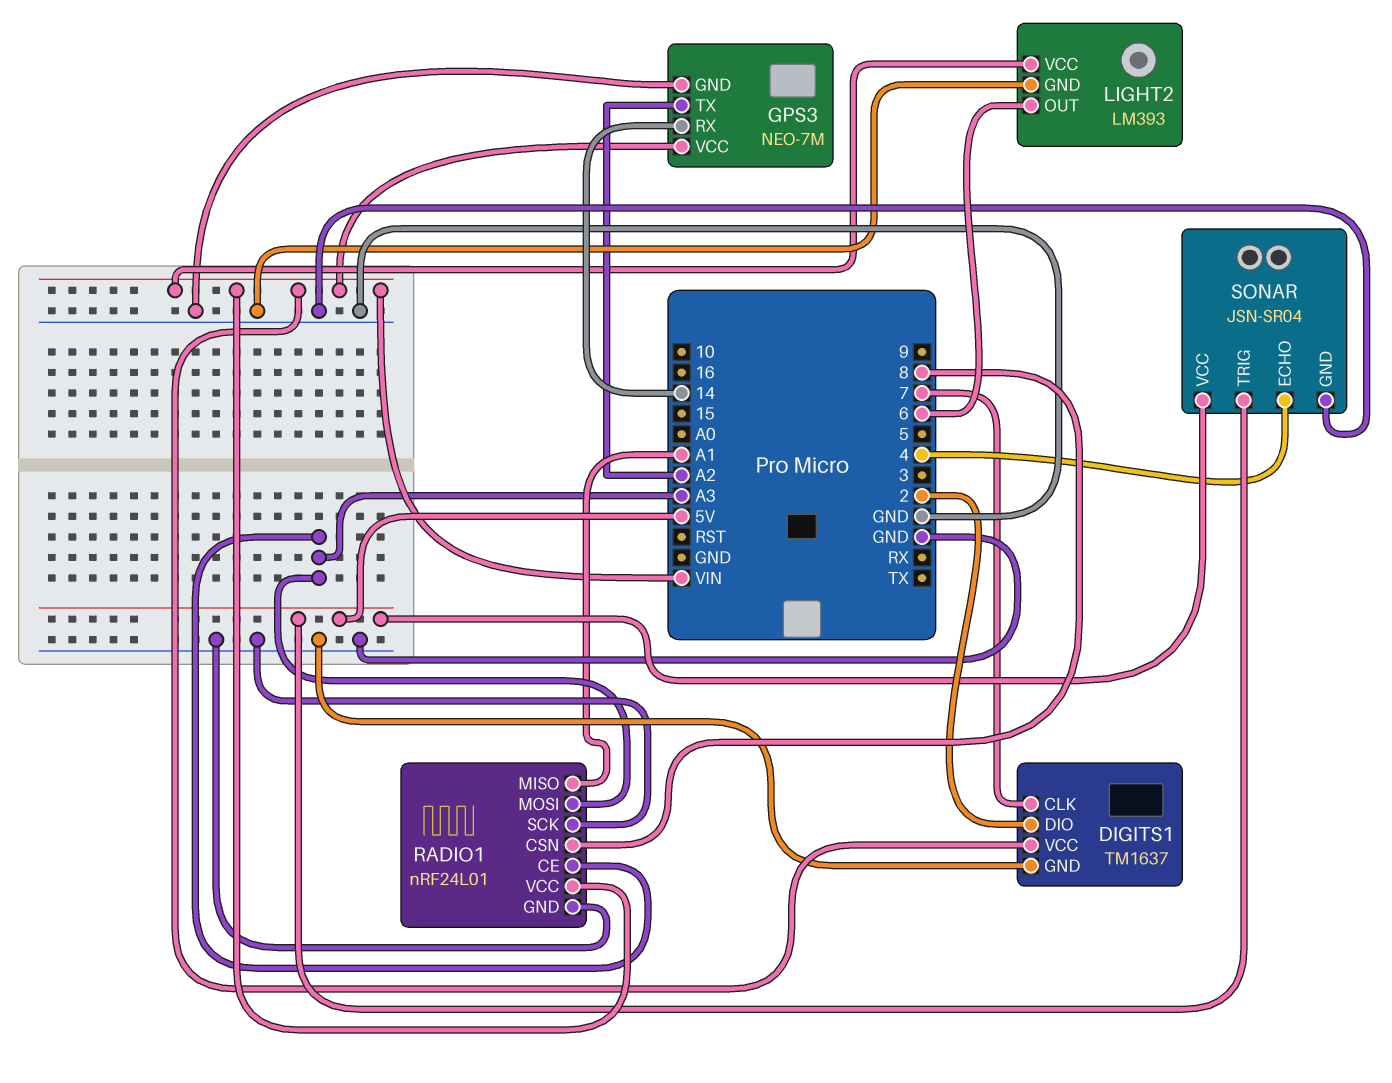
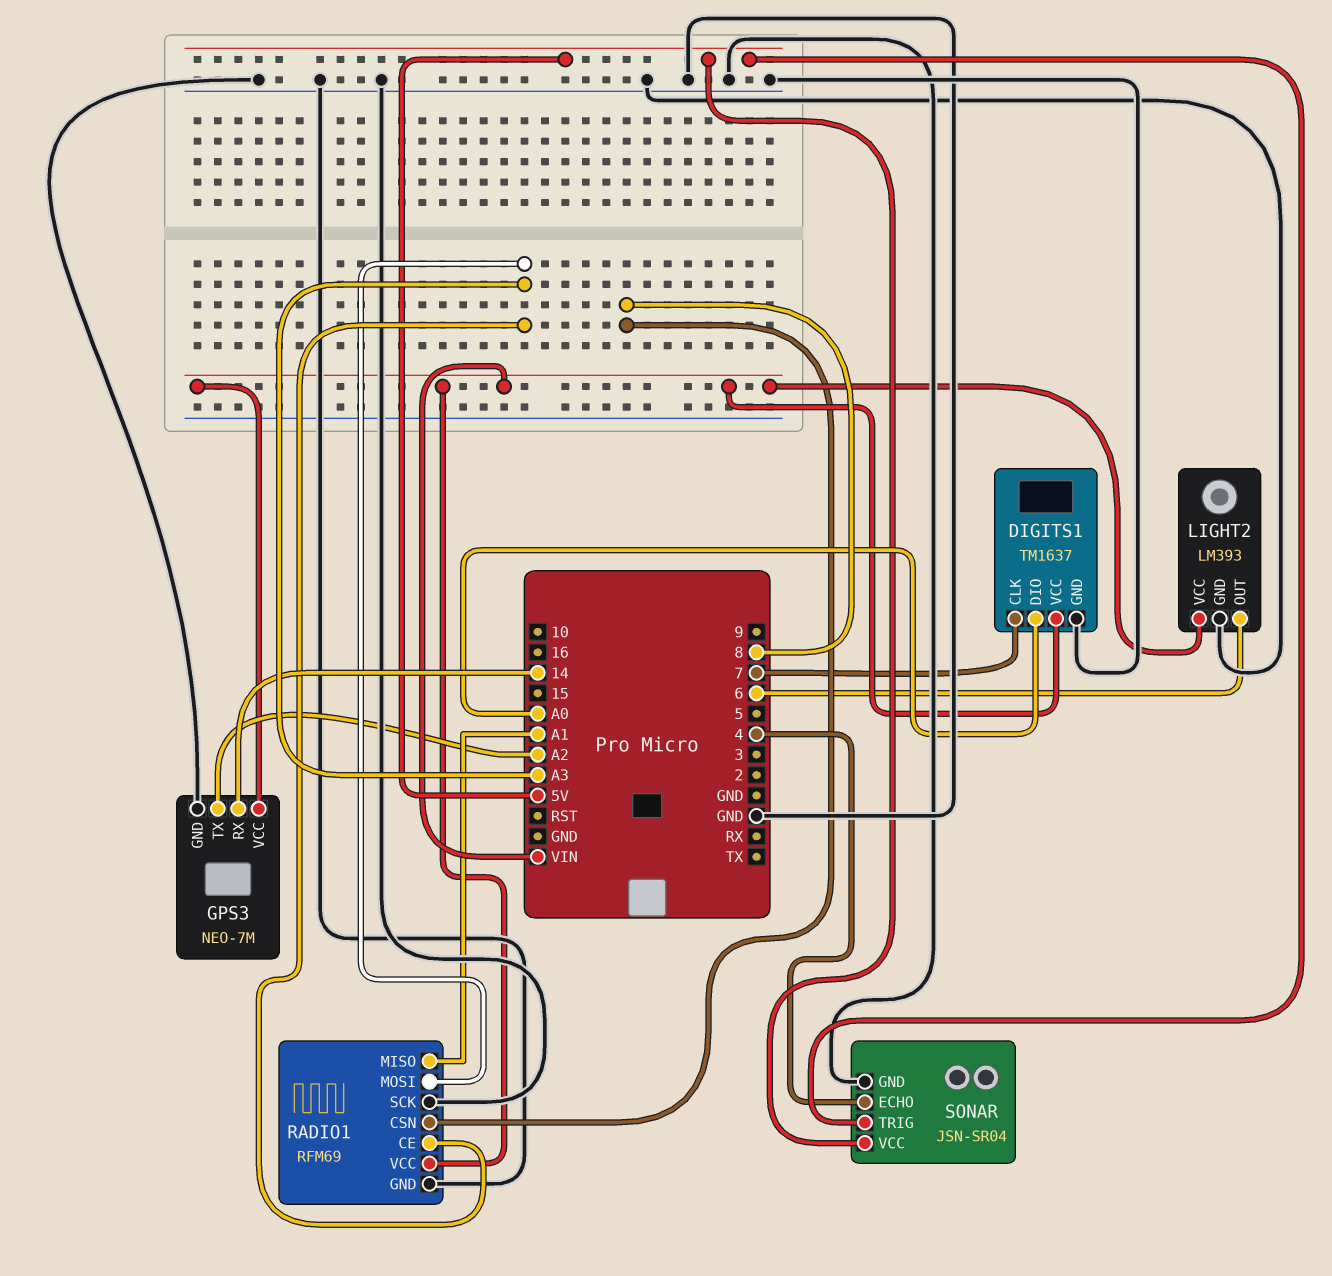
DIGITS1 pin DIO: 2 -> A0
RADIO1: nRF24L01 -> RFM69

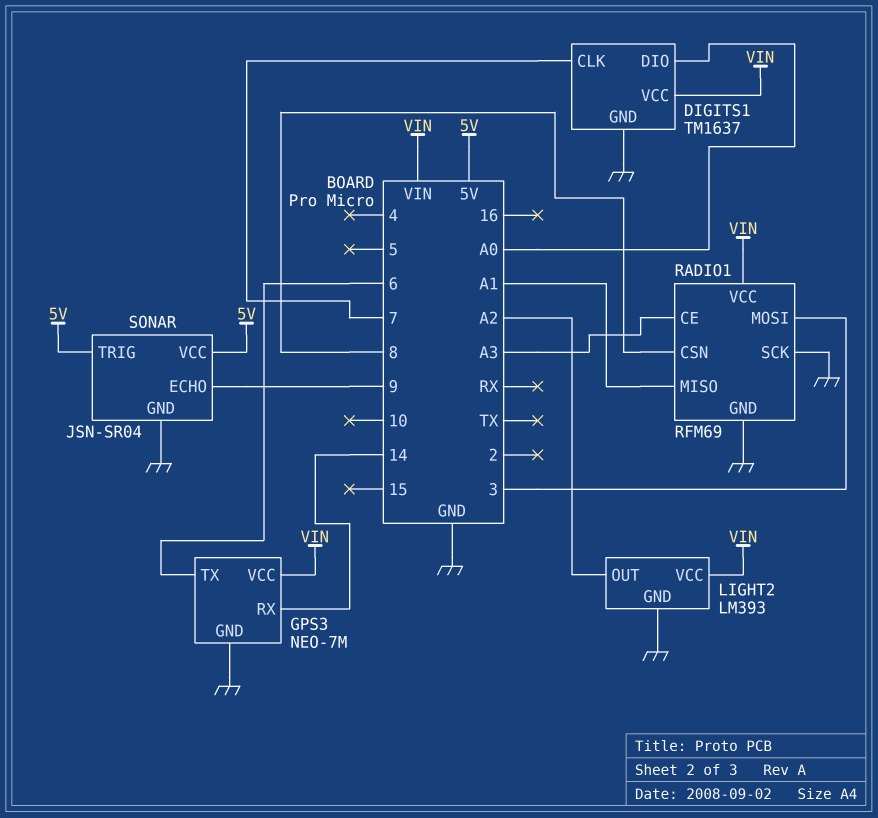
GPS3 pin TX: A2 -> 6
LIGHT2 pin OUT: 6 -> A2
RADIO1 pin MOSI: A3 -> 3
SONAR pin ECHO: 4 -> 9

